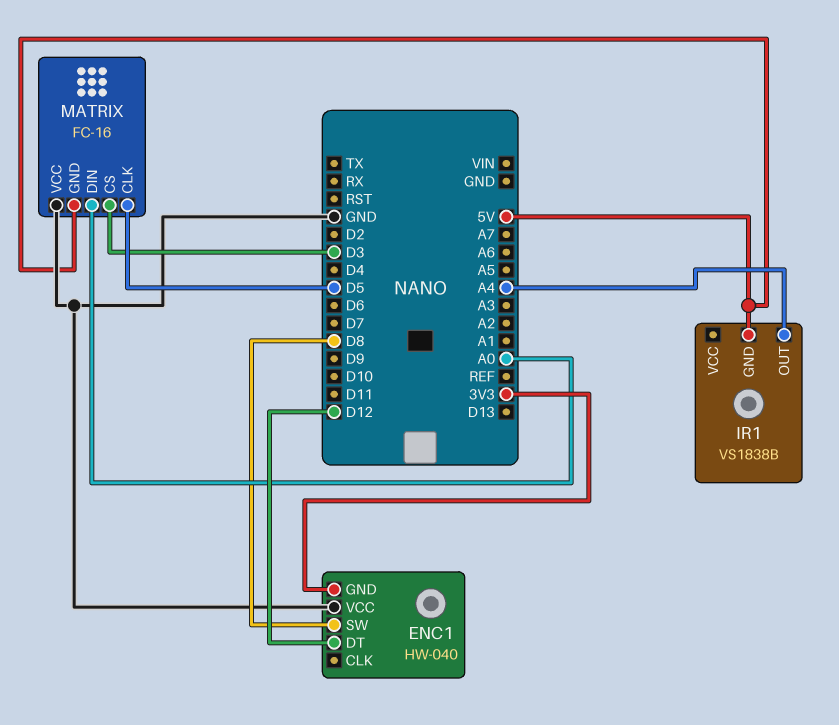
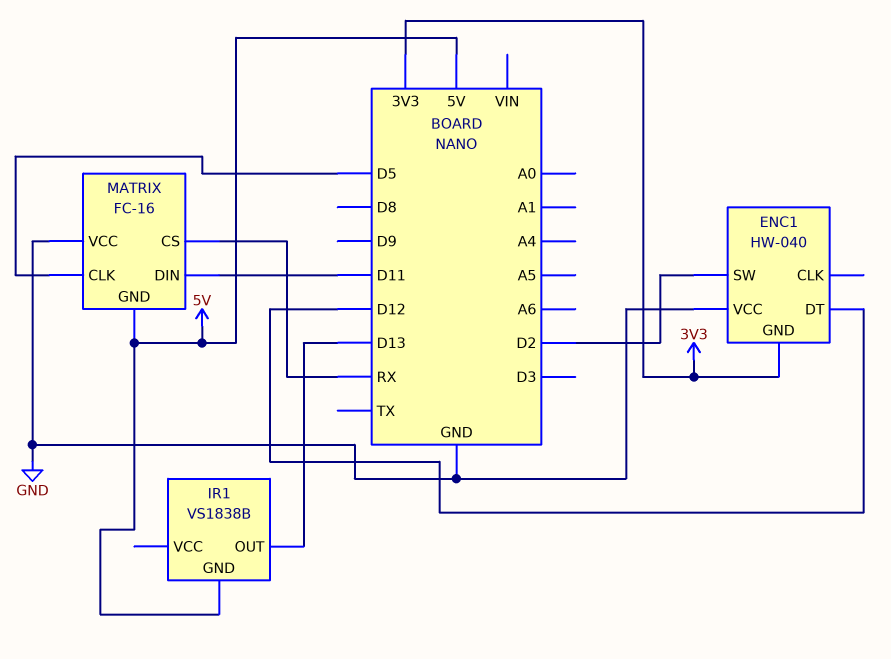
ENC1 pin SW: D8 -> D2
IR1 pin OUT: A4 -> D13
MATRIX pin CS: D3 -> RX
MATRIX pin DIN: A0 -> D11

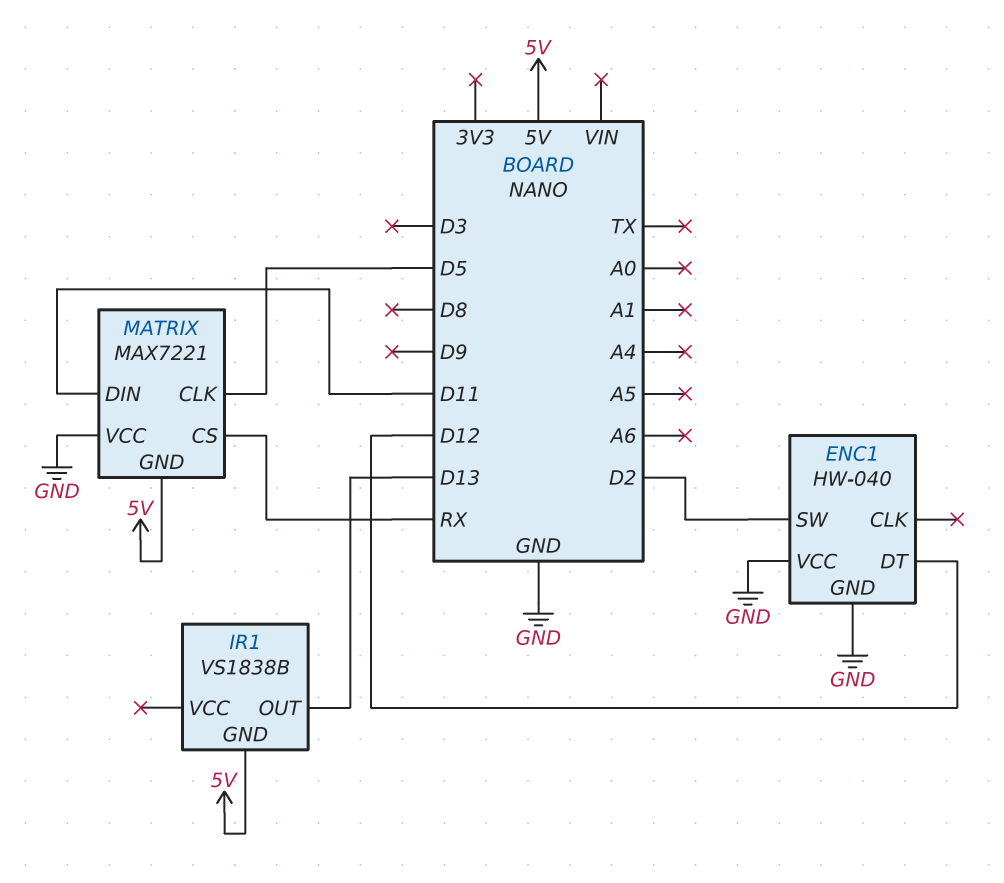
ENC1 pin GND: 3V3 -> GND
MATRIX: FC-16 -> MAX7221

